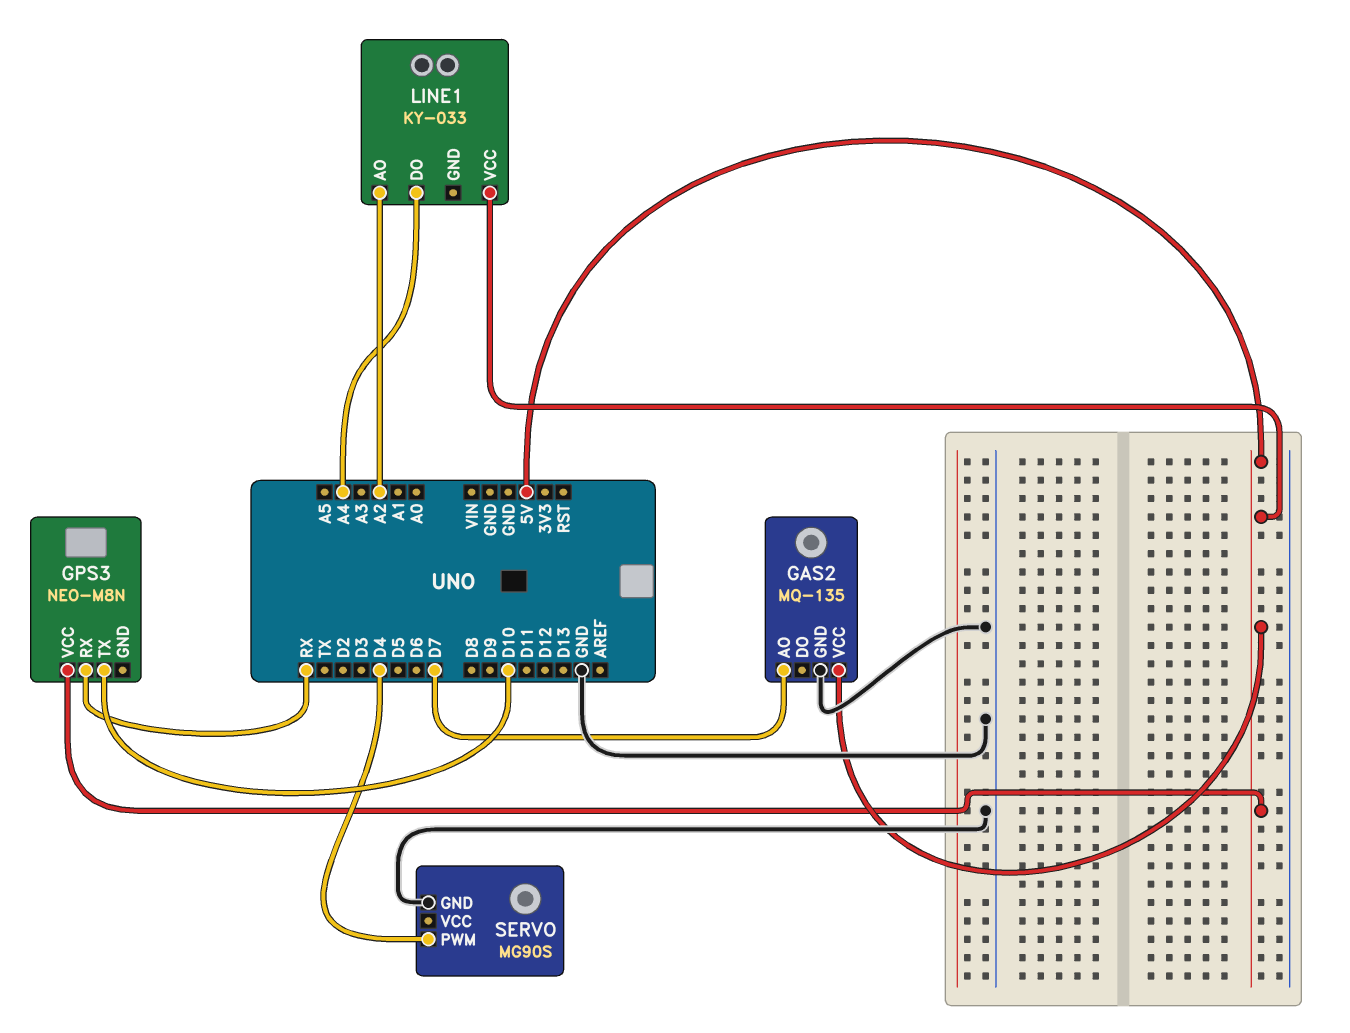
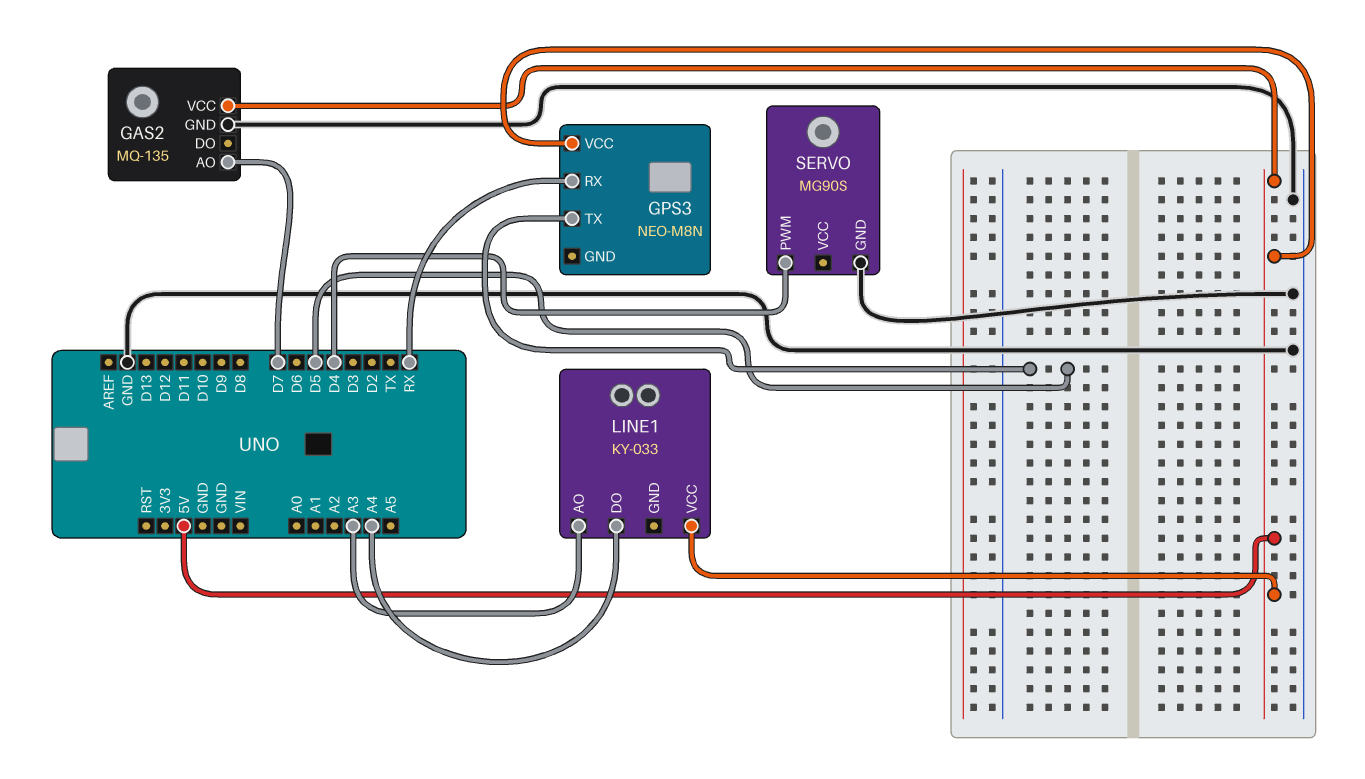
GPS3 pin TX: D10 -> D5
LINE1 pin AO: A2 -> A3

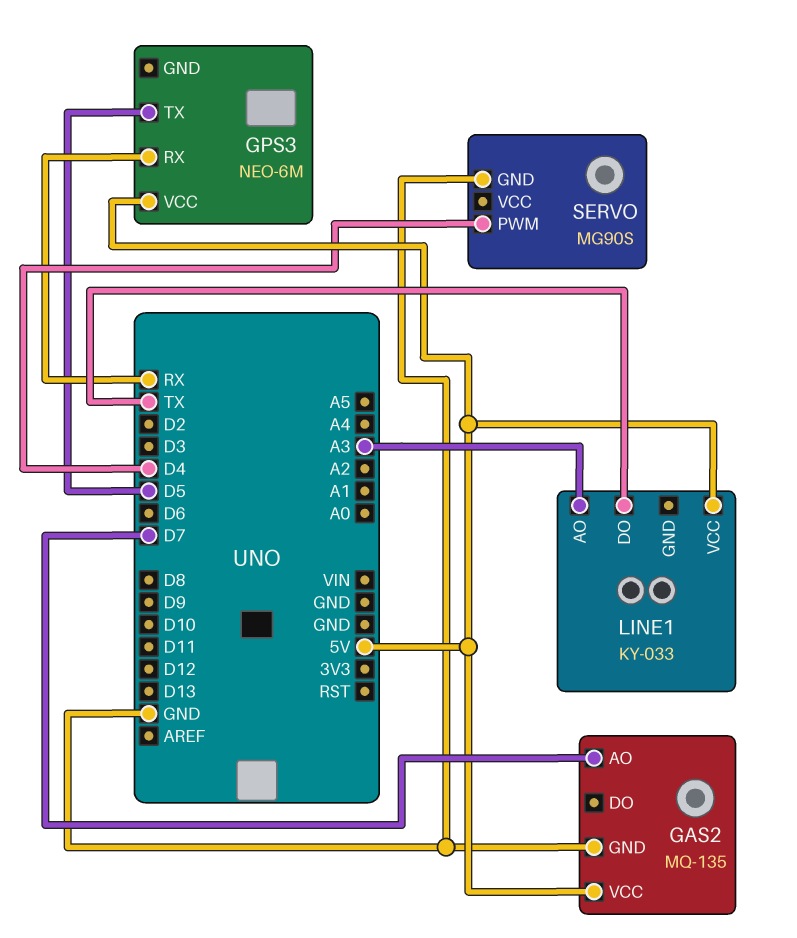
GPS3: NEO-M8N -> NEO-6M
LINE1 pin DO: A4 -> TX

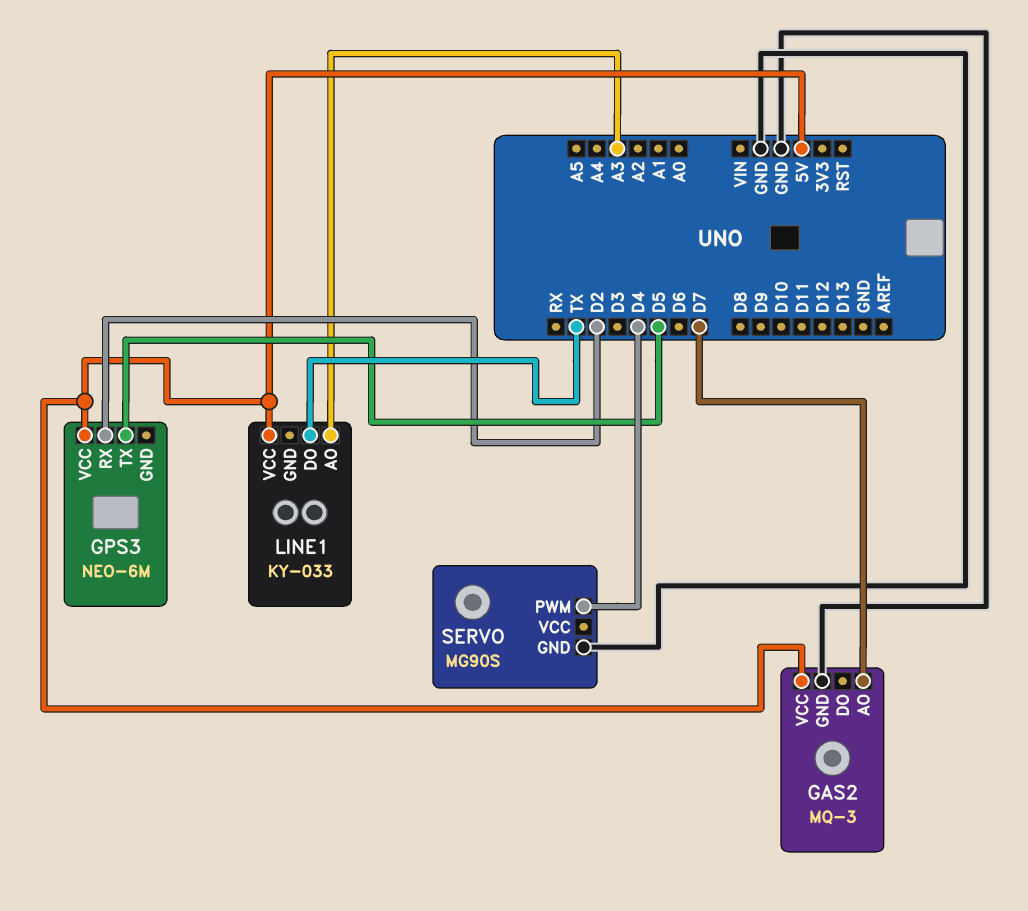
GAS2: MQ-135 -> MQ-3
GPS3 pin RX: RX -> D2

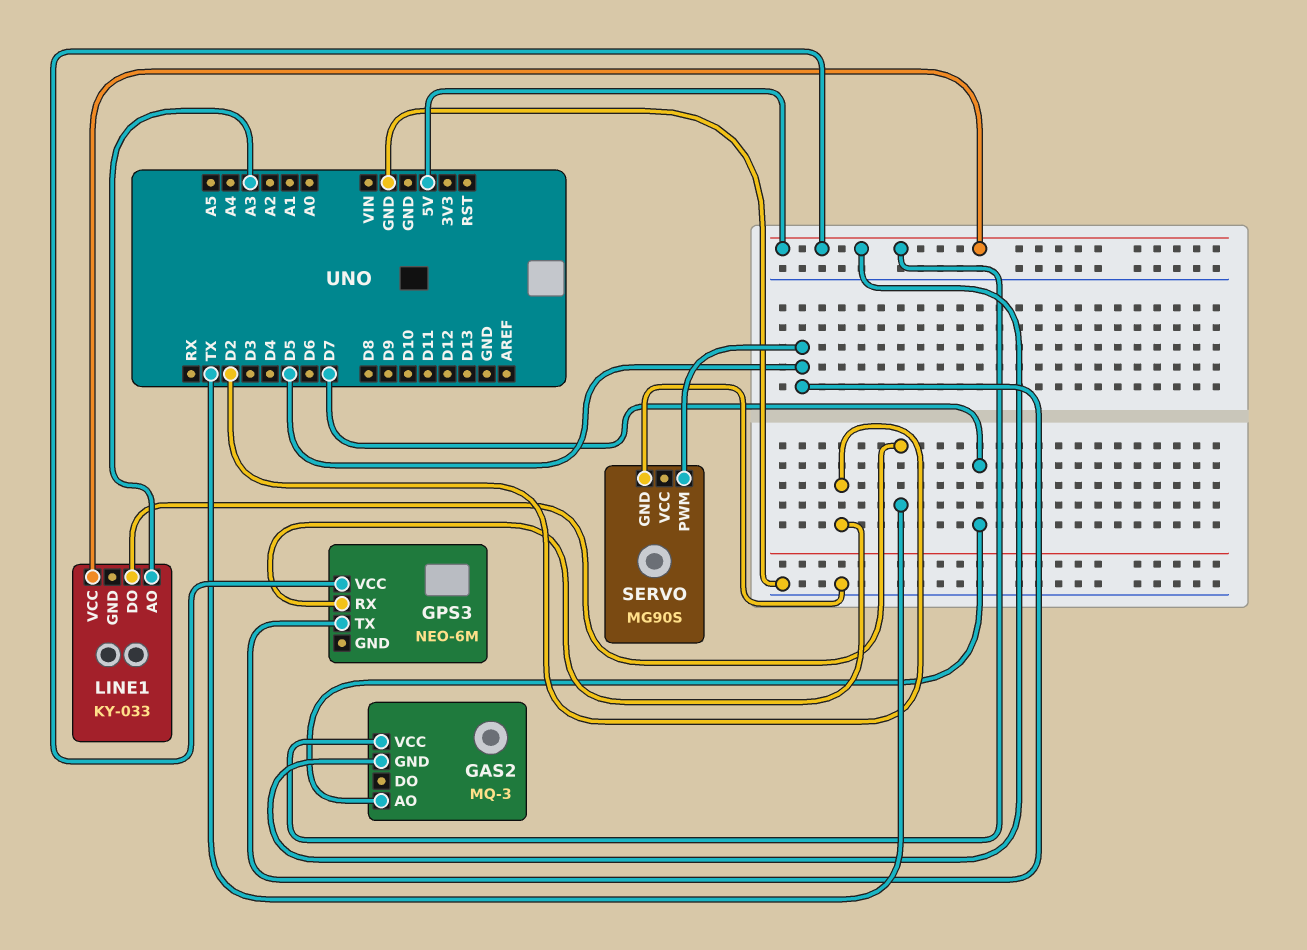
GAS2 pin GND: GND -> 5V
SERVO pin PWM: D4 -> D5

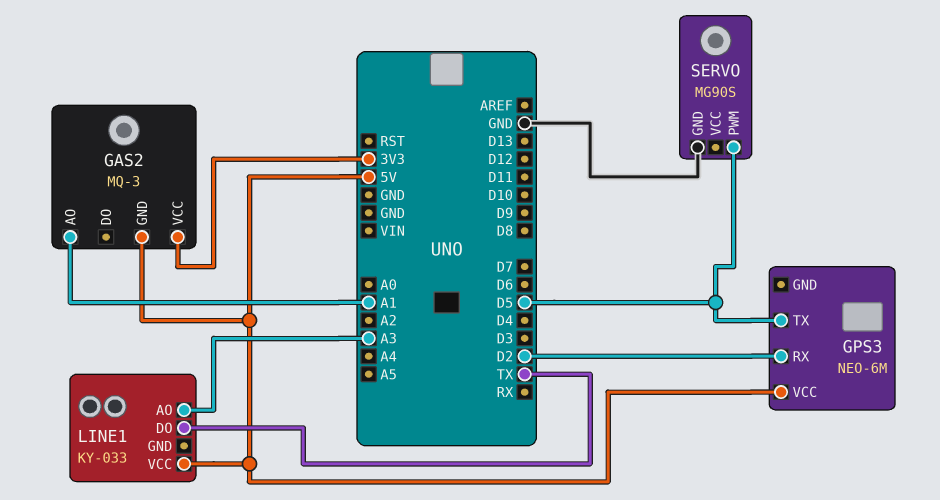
GAS2 pin AO: D7 -> A1
GAS2 pin VCC: 5V -> 3V3

